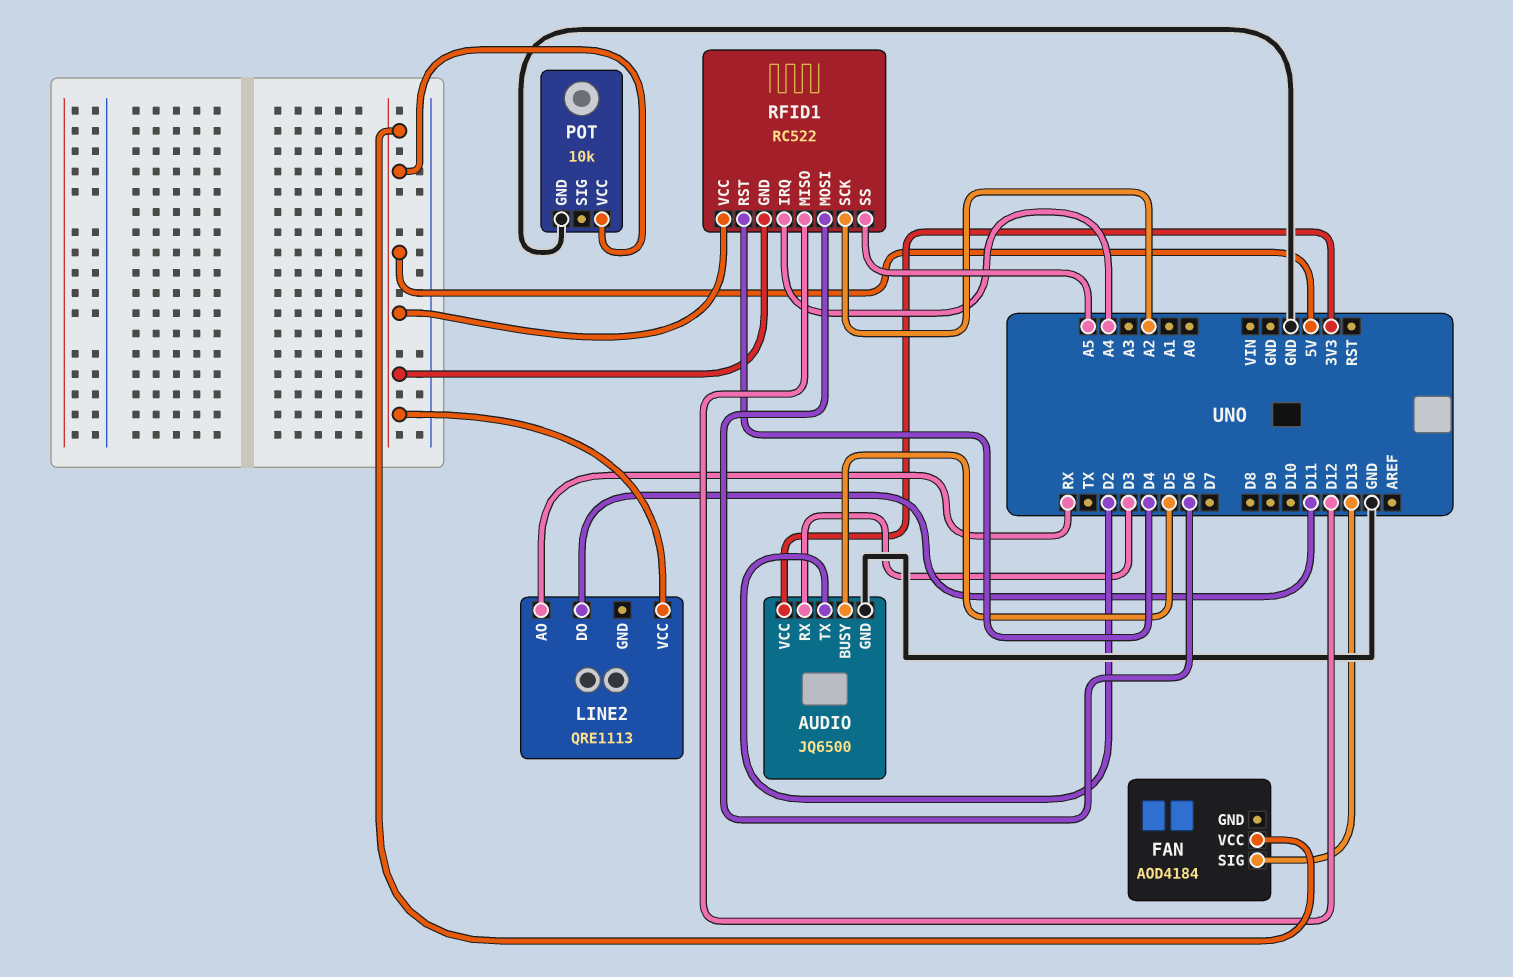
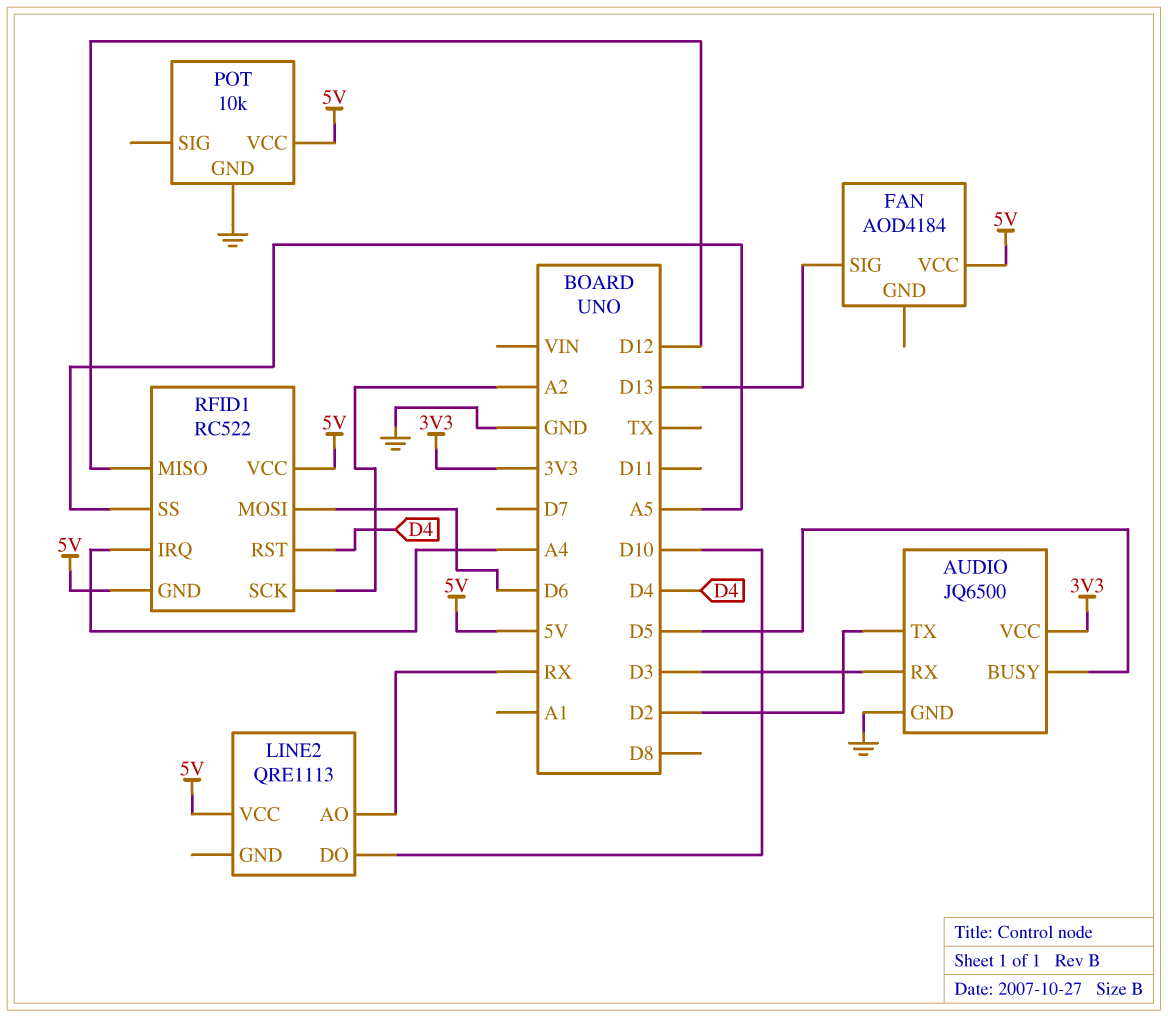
LINE2 pin DO: D11 -> D10

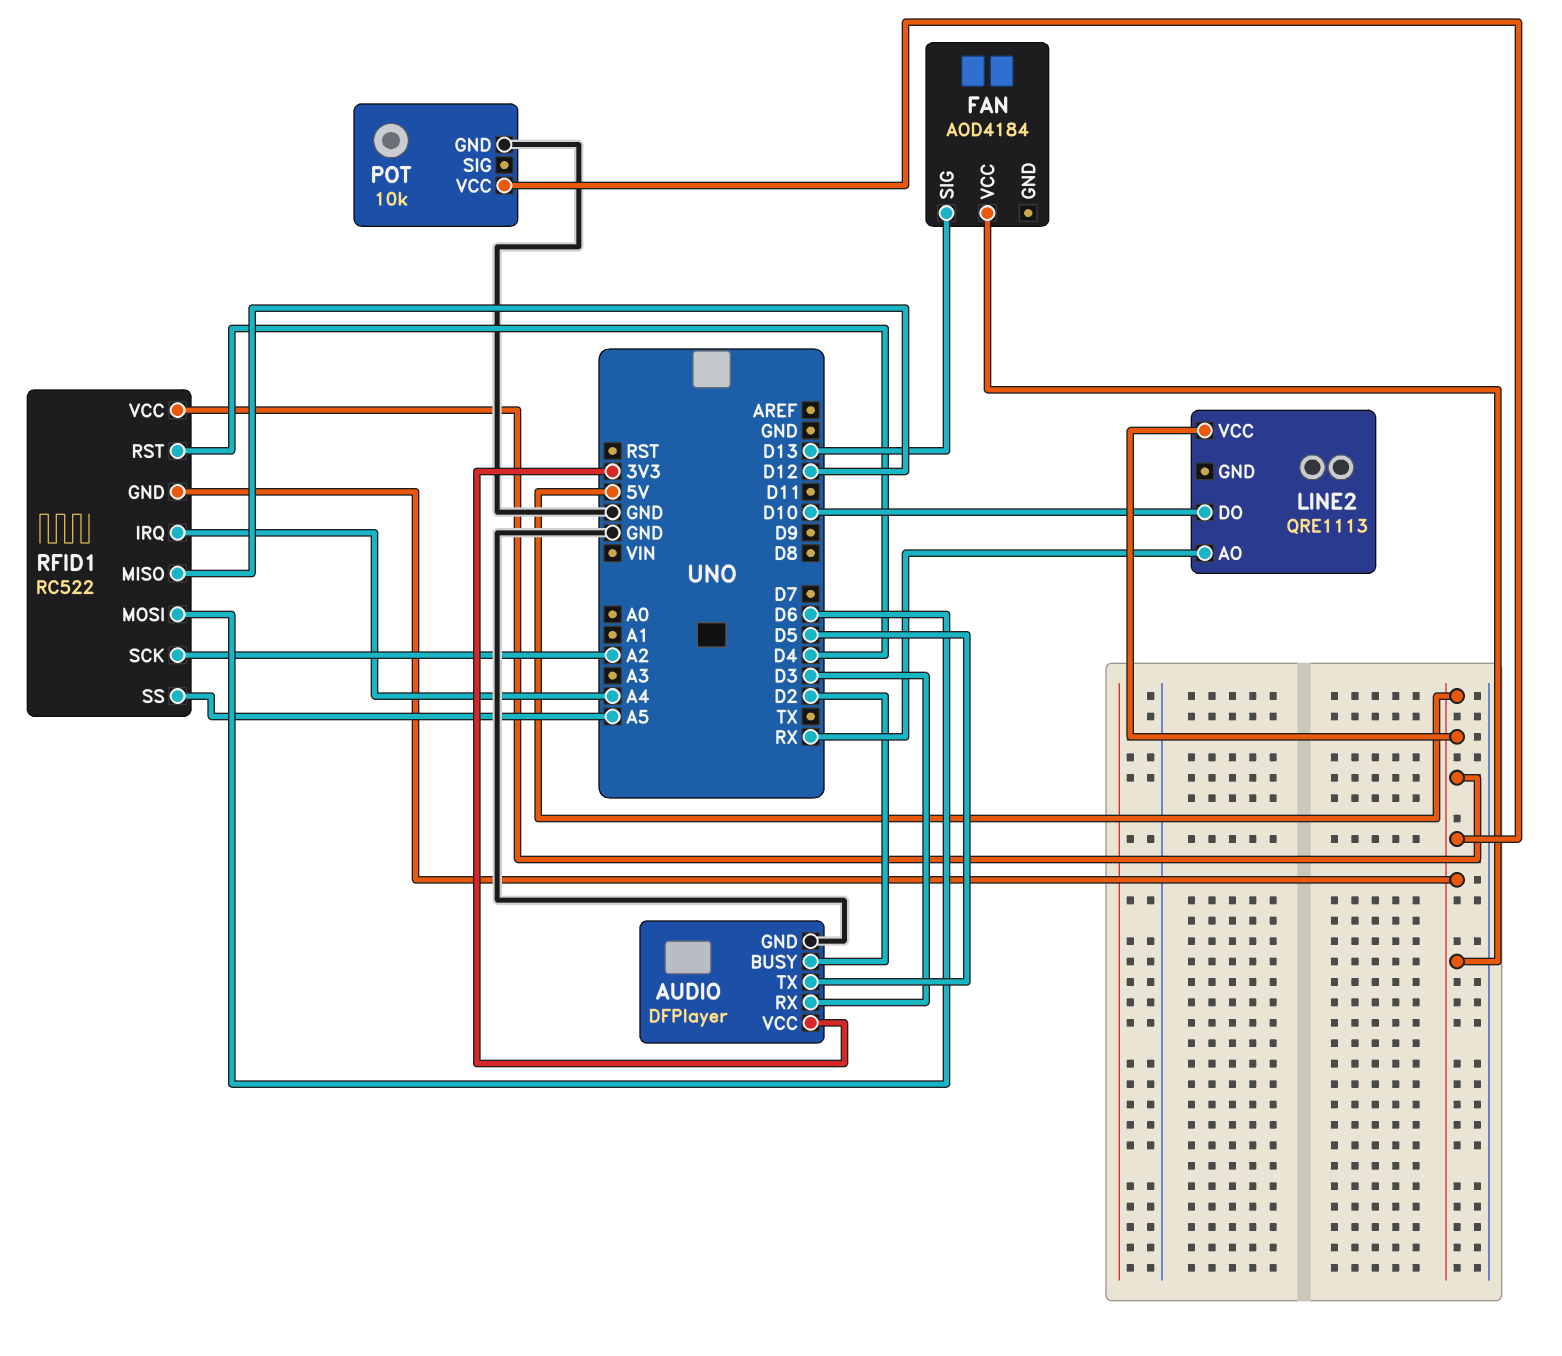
AUDIO: JQ6500 -> DFPlayer
AUDIO pin BUSY: D5 -> D2
AUDIO pin TX: D2 -> D5

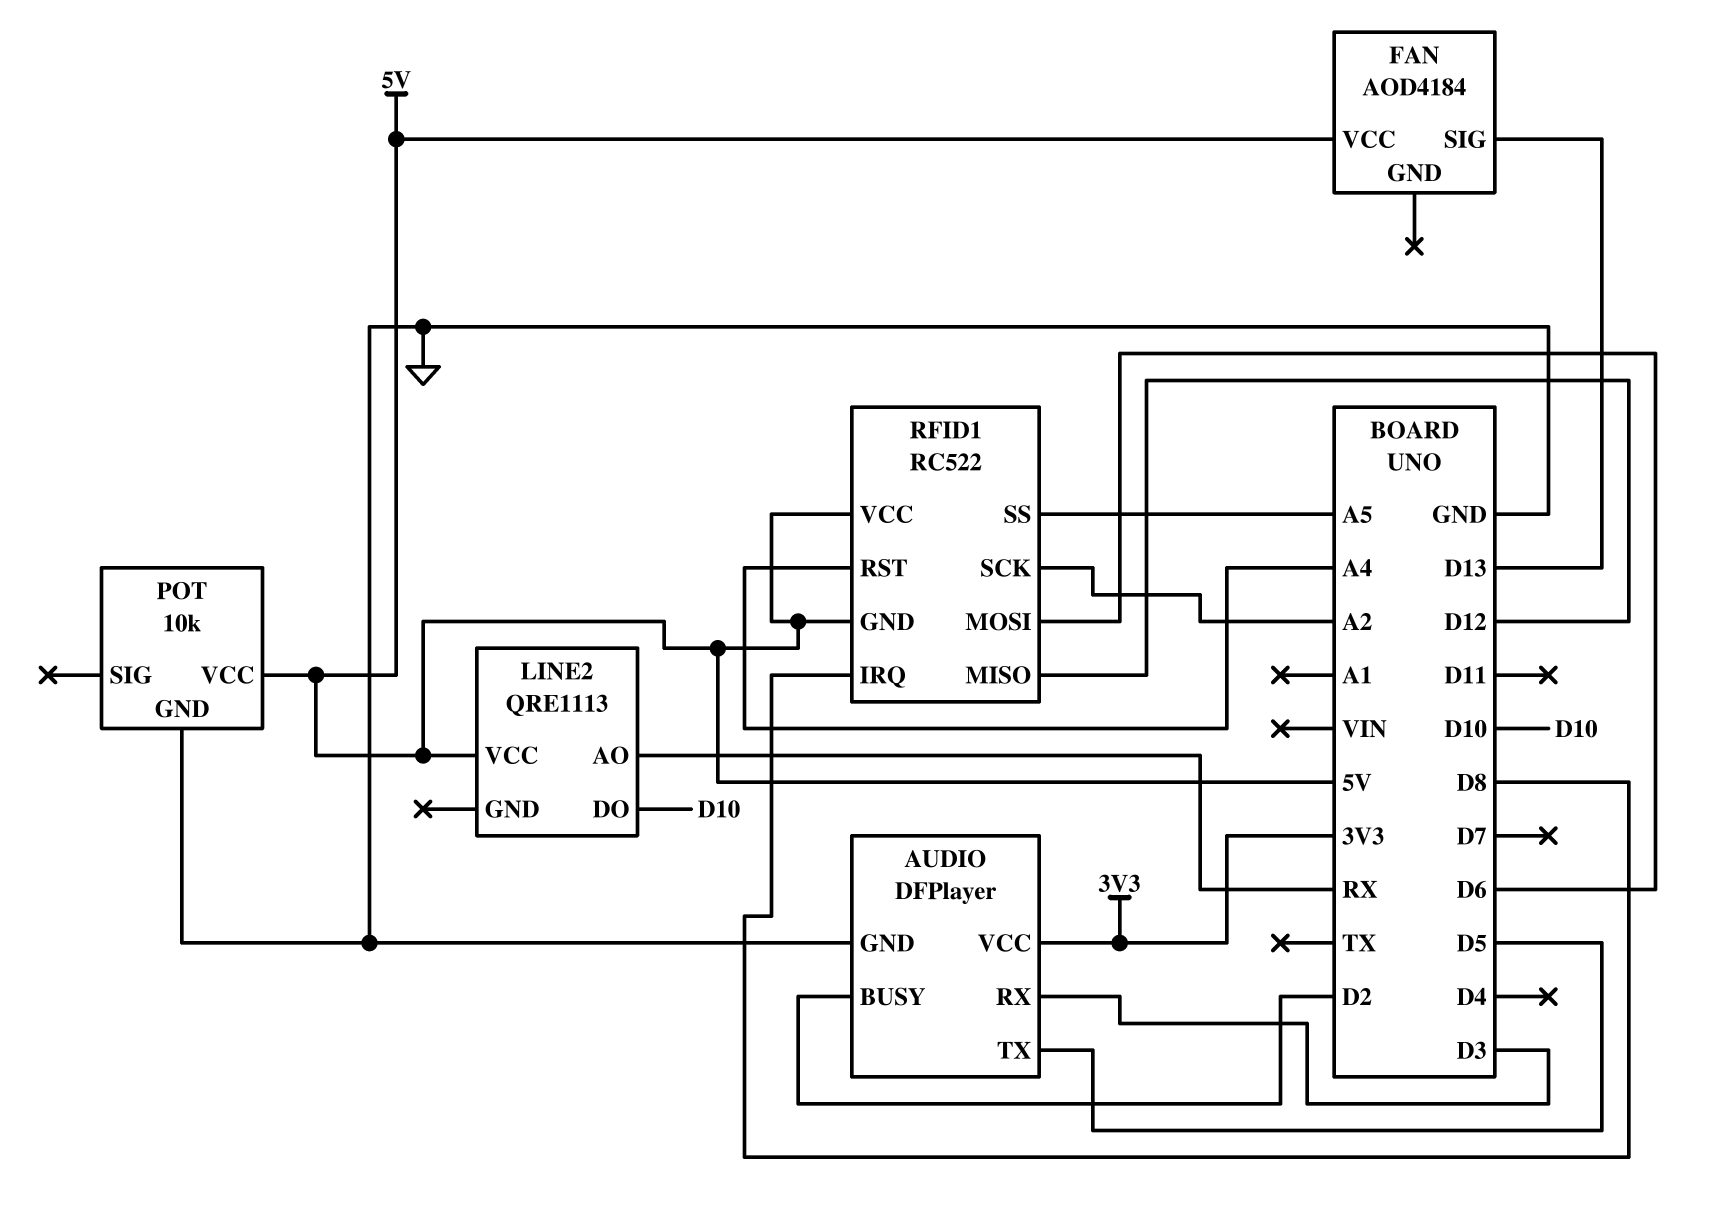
RFID1 pin IRQ: A4 -> D8
RFID1 pin RST: D4 -> A4

